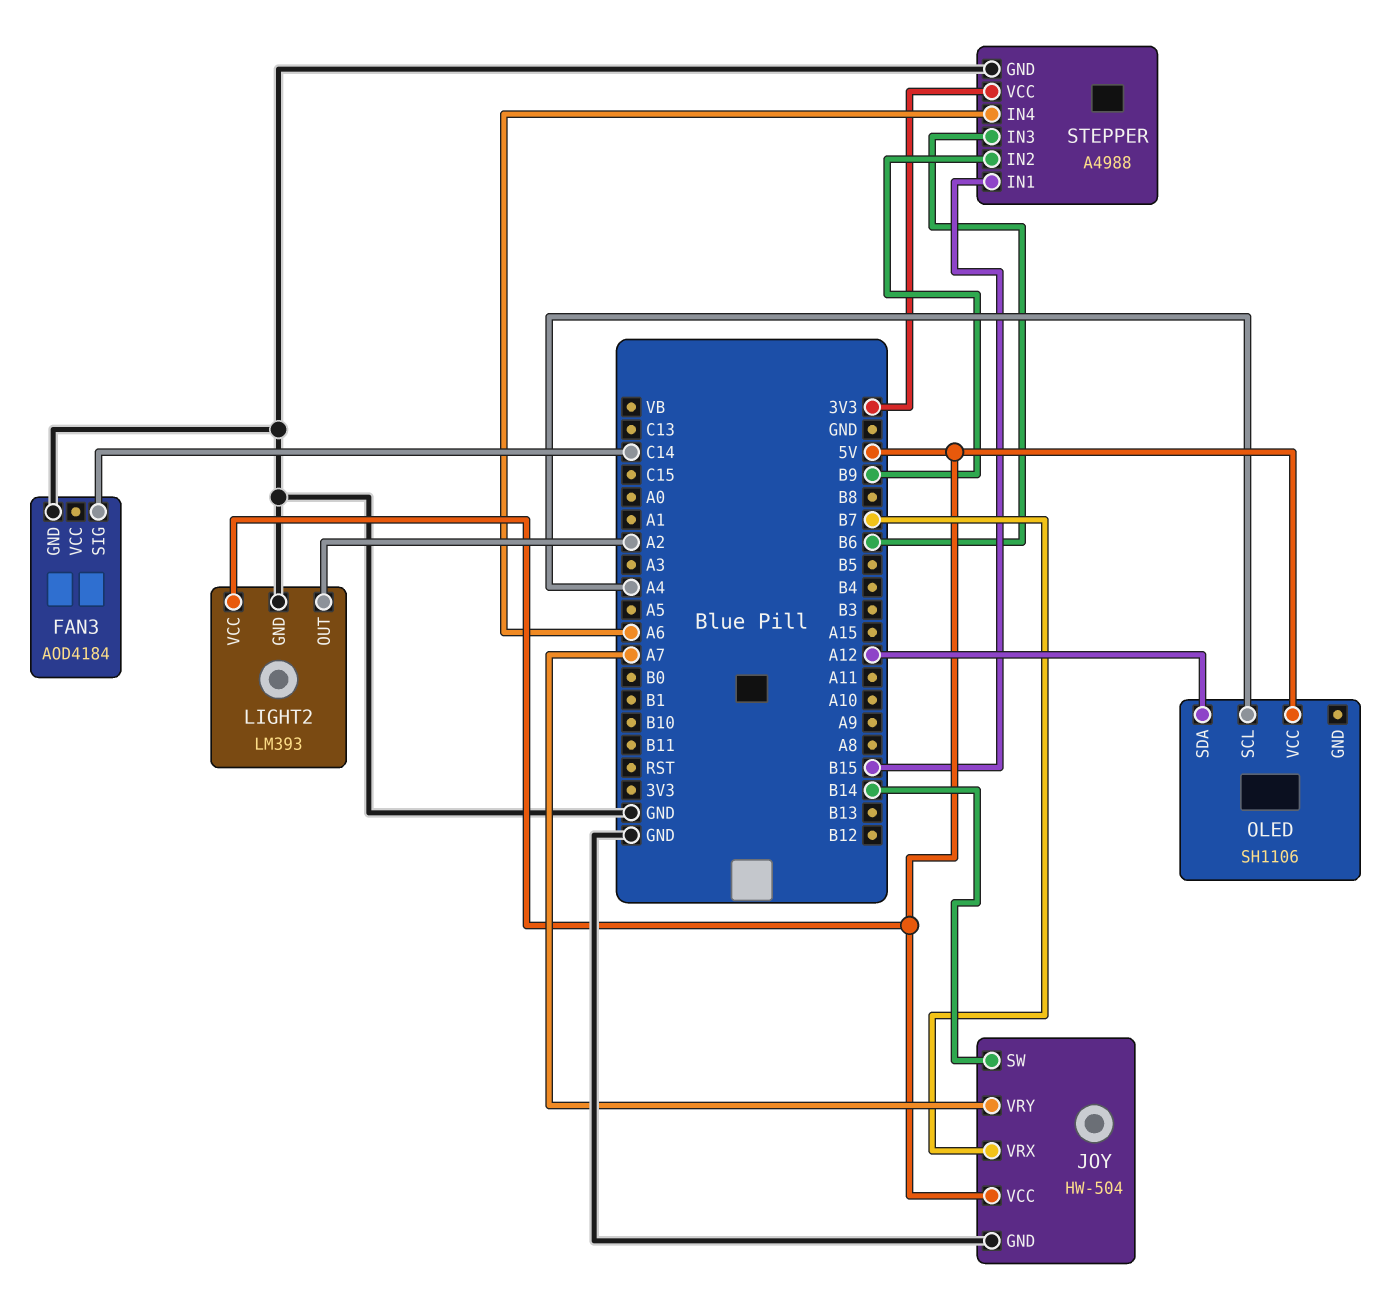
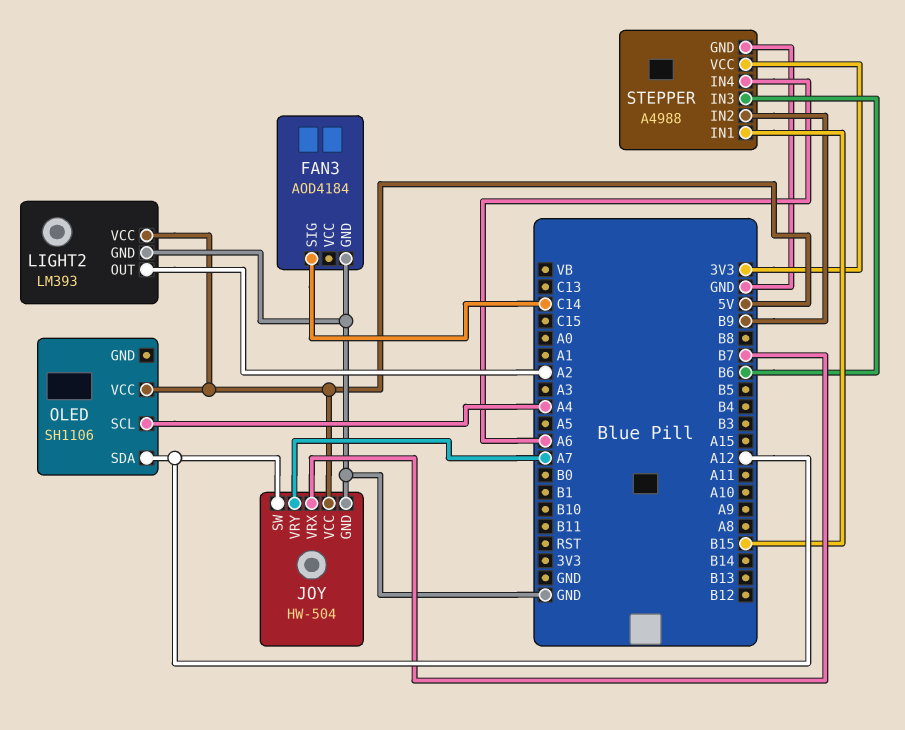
JOY pin SW: B14 -> A12

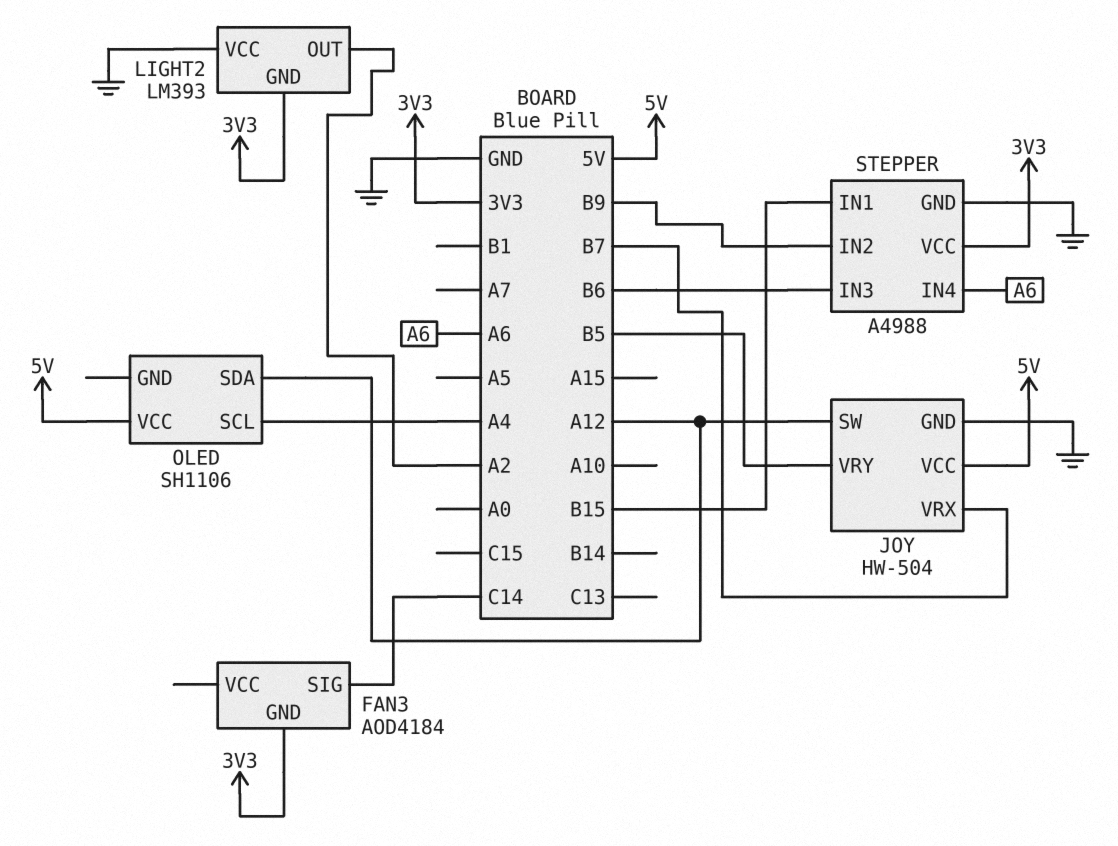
FAN3 pin GND: GND -> 3V3
JOY pin VRY: A7 -> B5
LIGHT2 pin GND: GND -> 3V3
LIGHT2 pin VCC: 5V -> GND

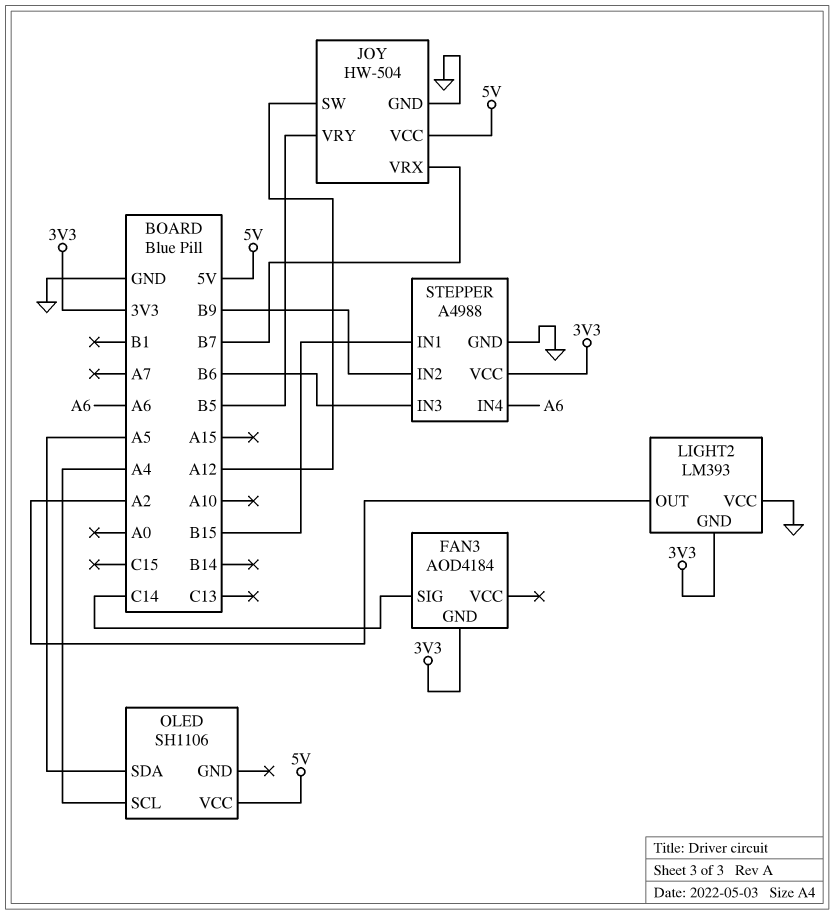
OLED pin SDA: A12 -> A5

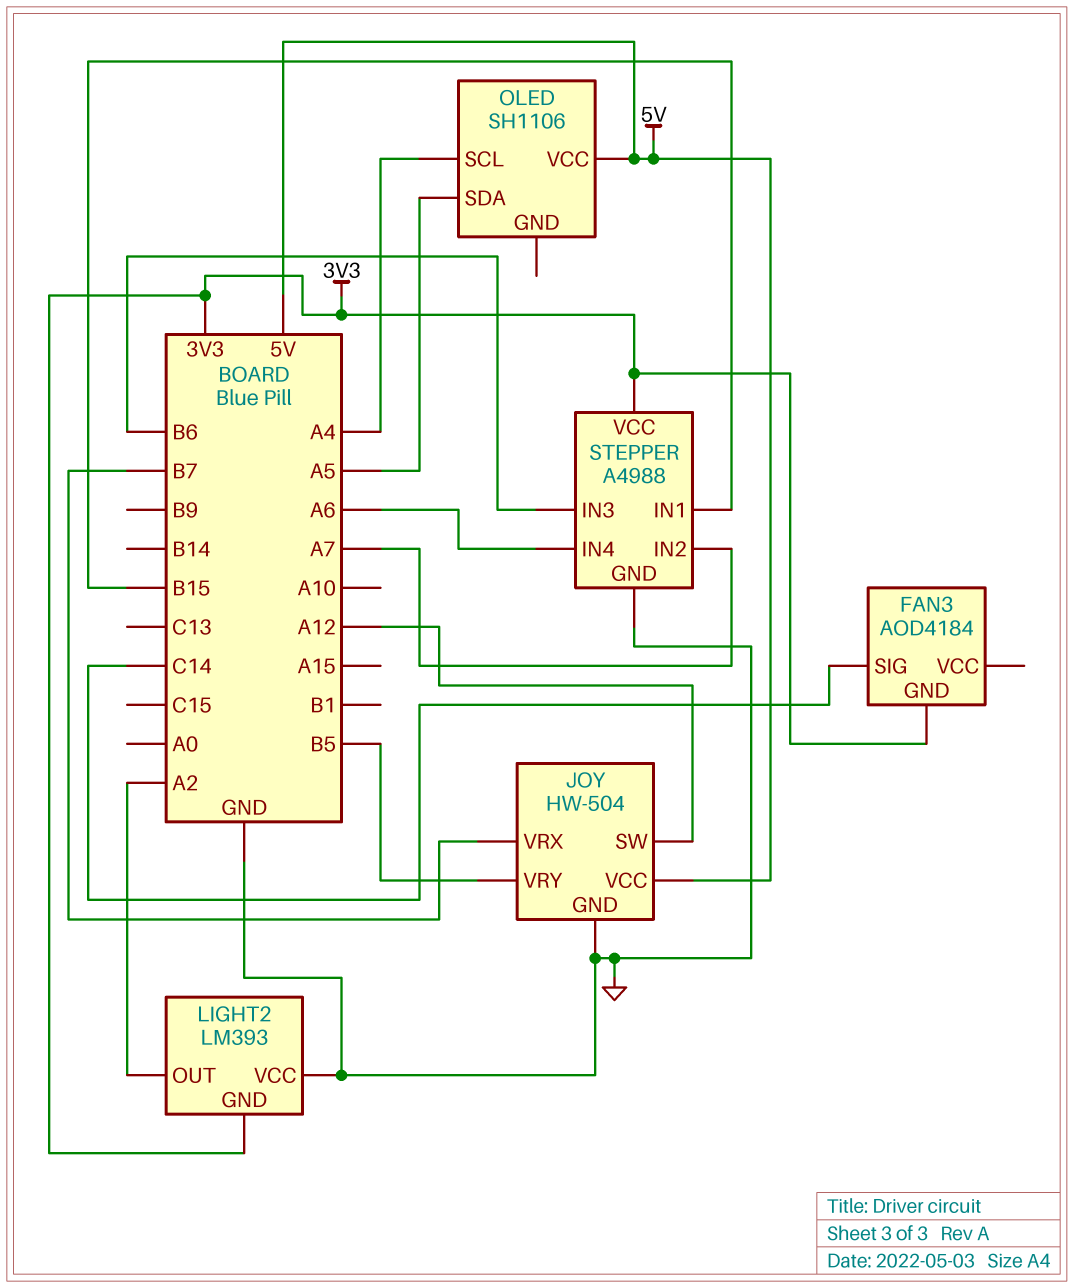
STEPPER pin IN2: B9 -> A7

